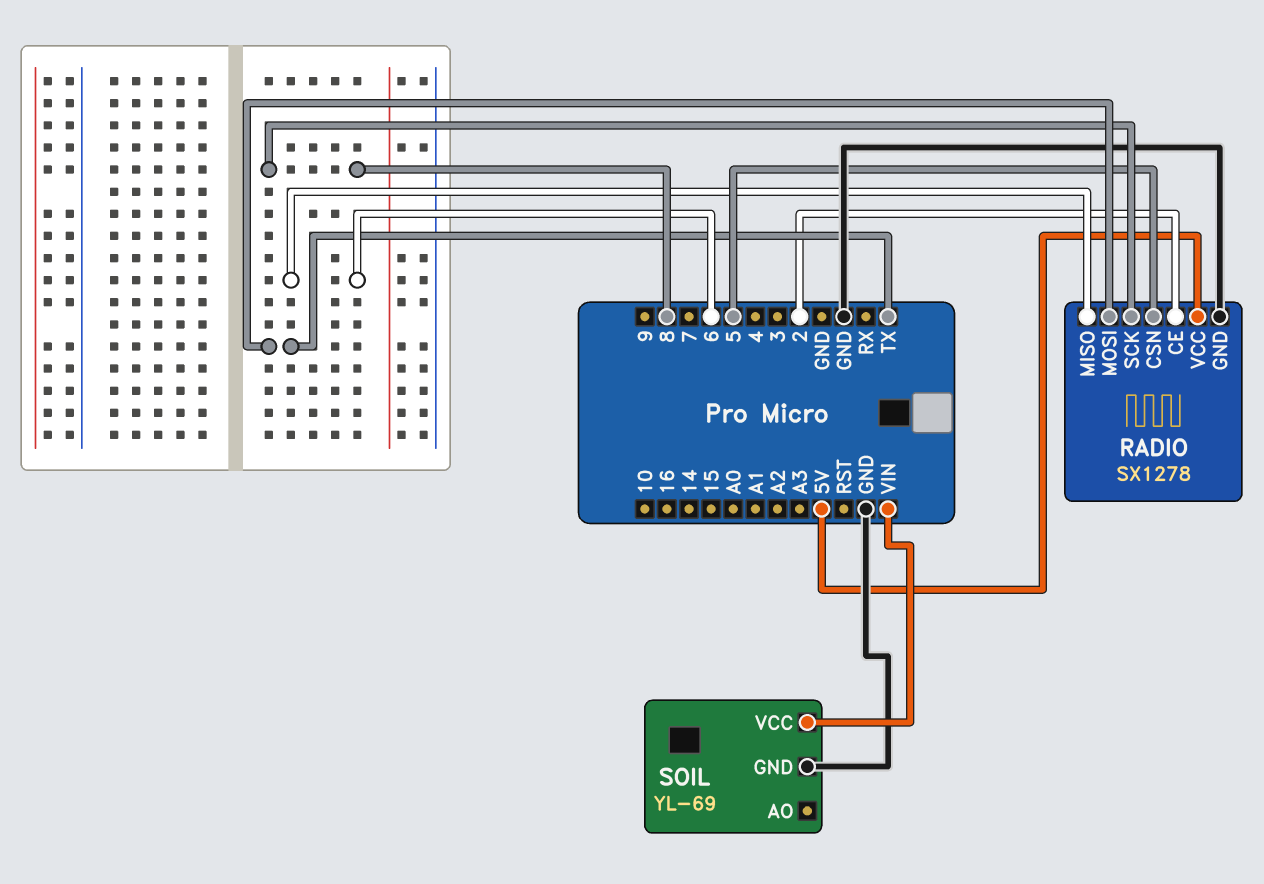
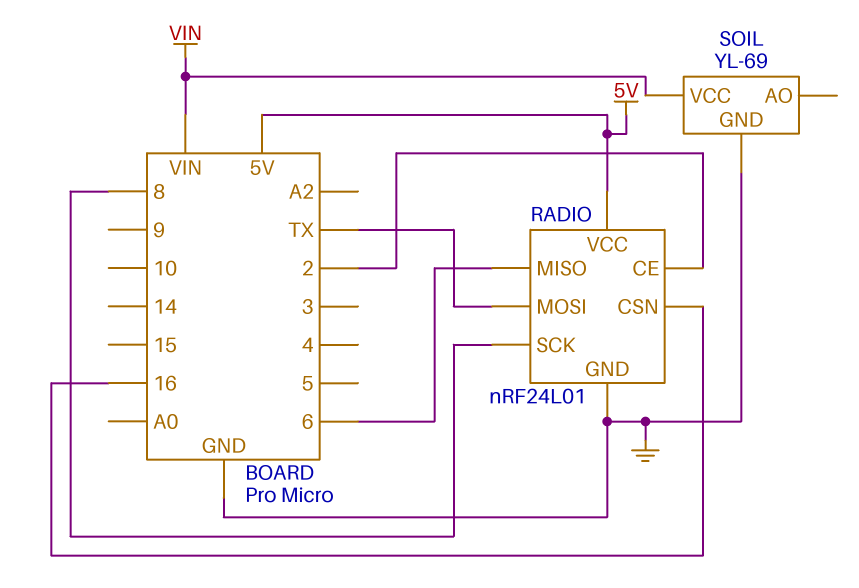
RADIO: SX1278 -> nRF24L01
RADIO pin CSN: 5 -> 16

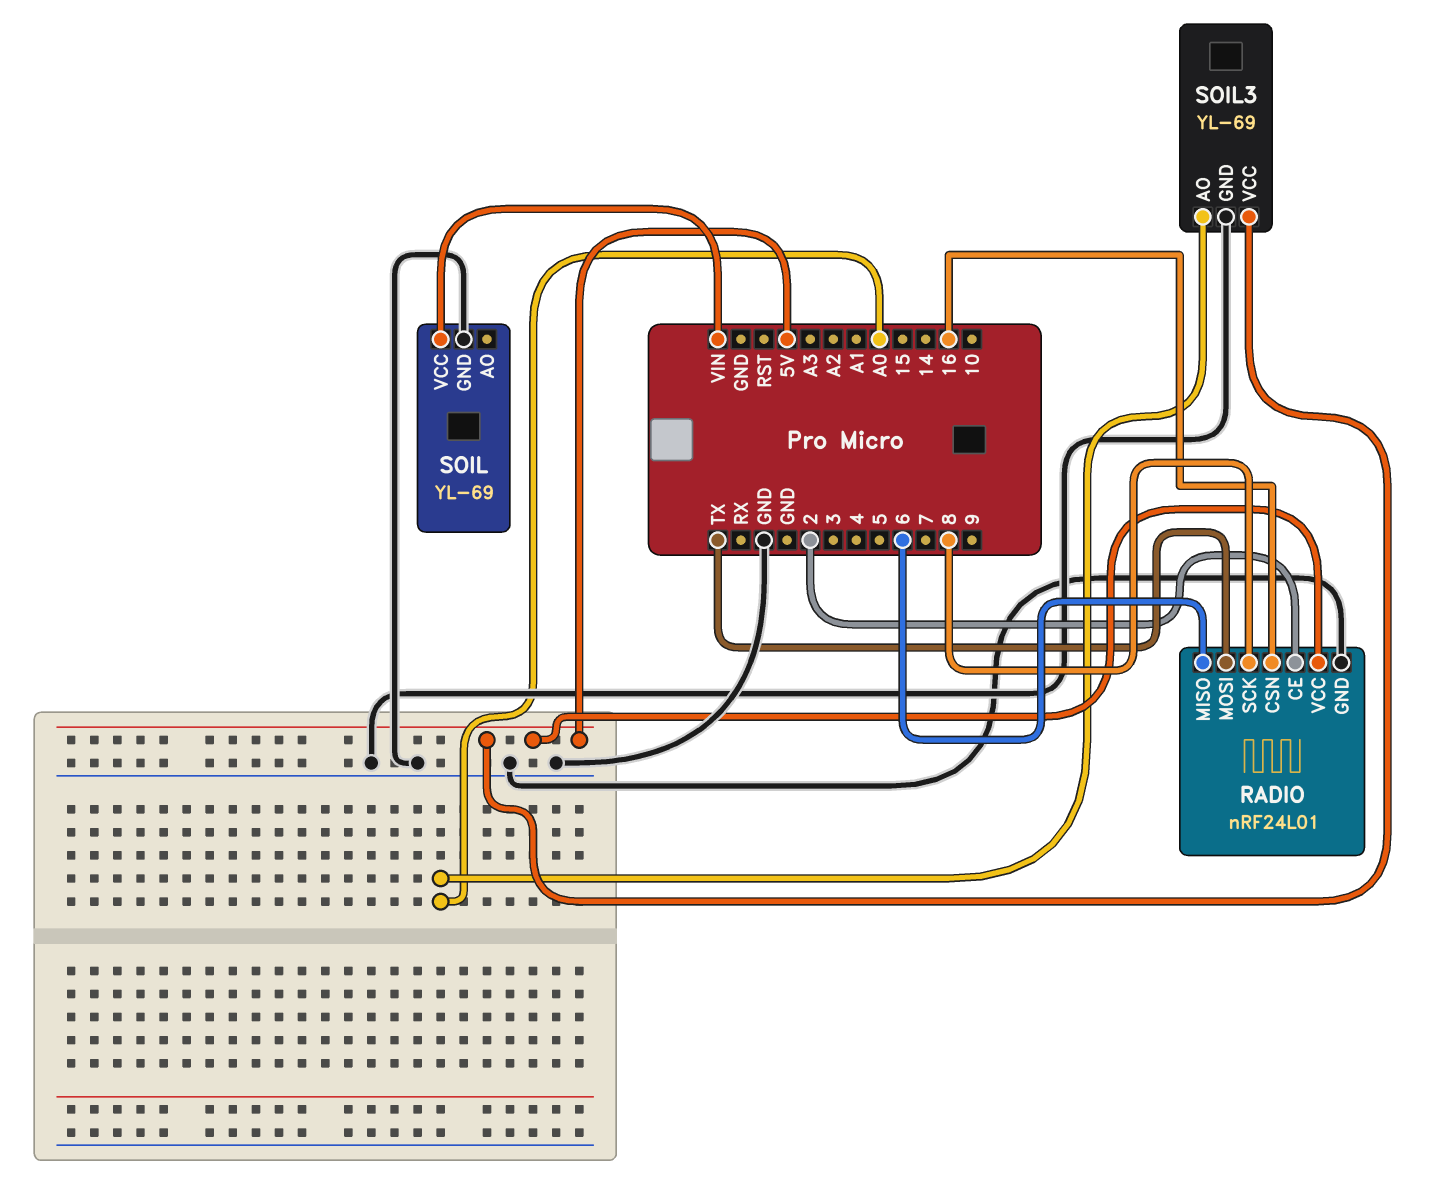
SOIL3: none -> YL-69
SOIL3 pin AO: none -> A0
SOIL3 pin GND: none -> GND
SOIL3 pin VCC: none -> 5V

